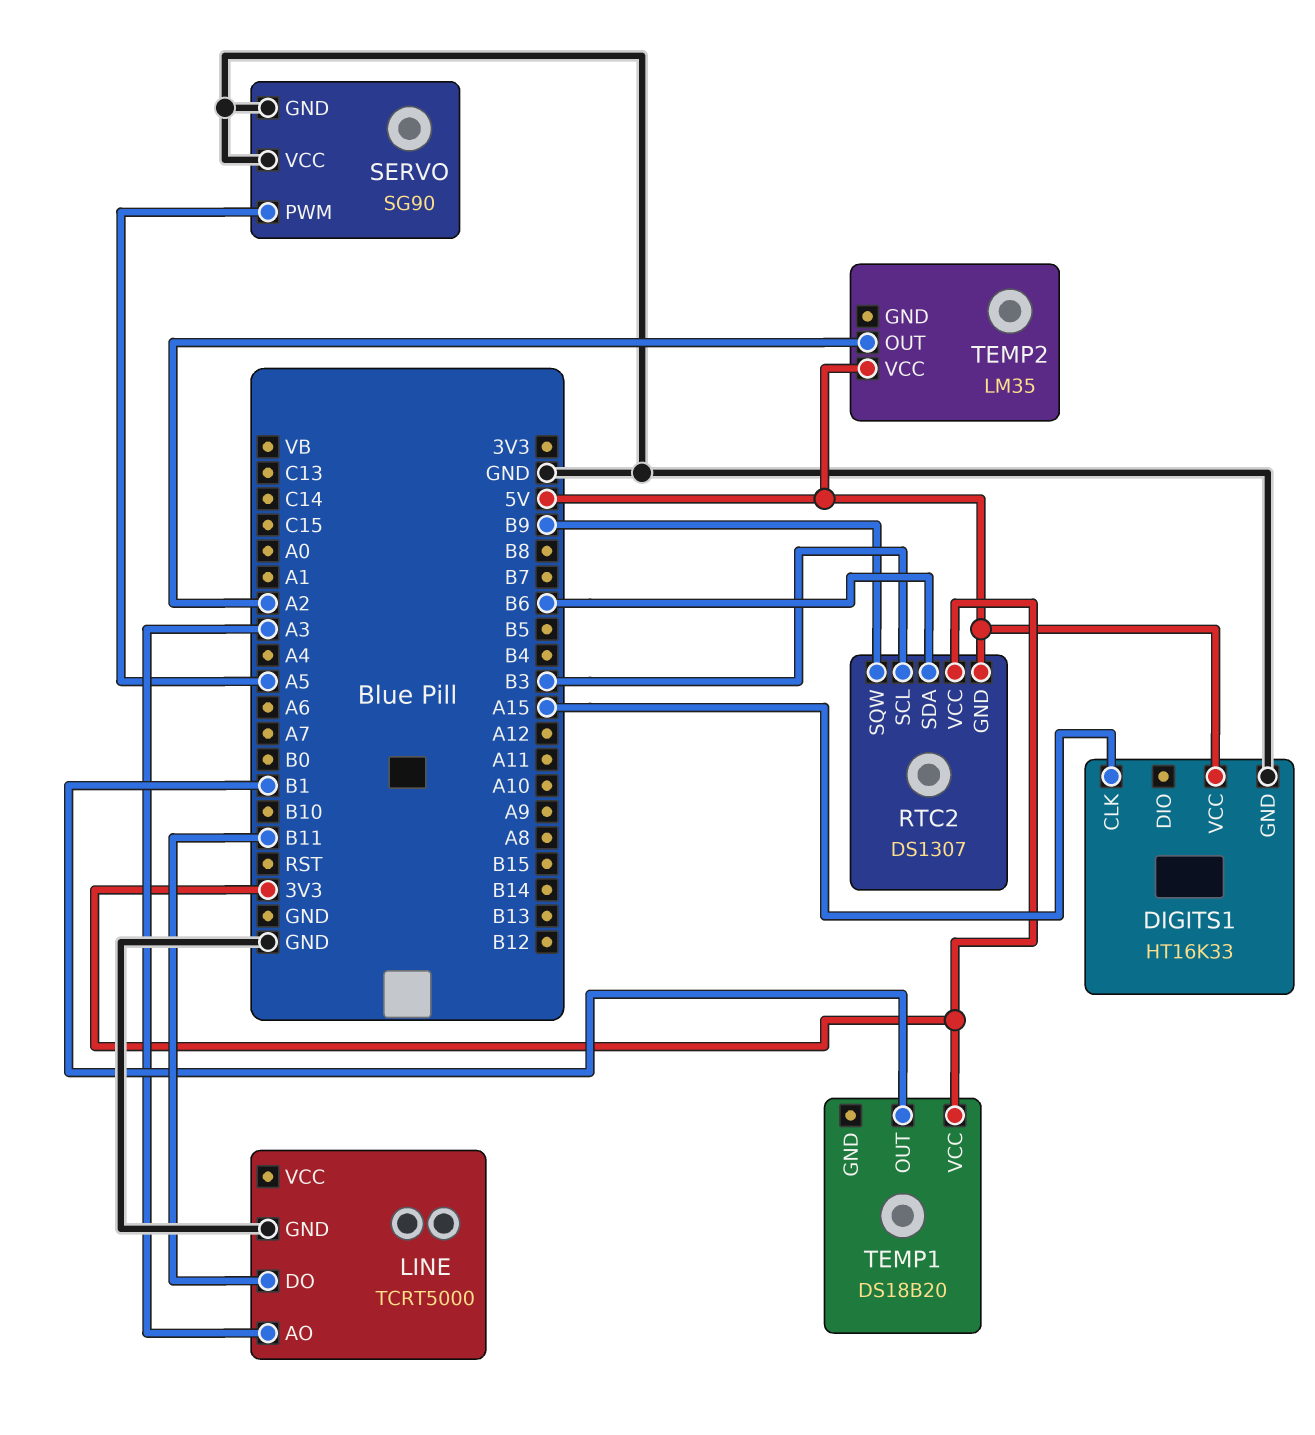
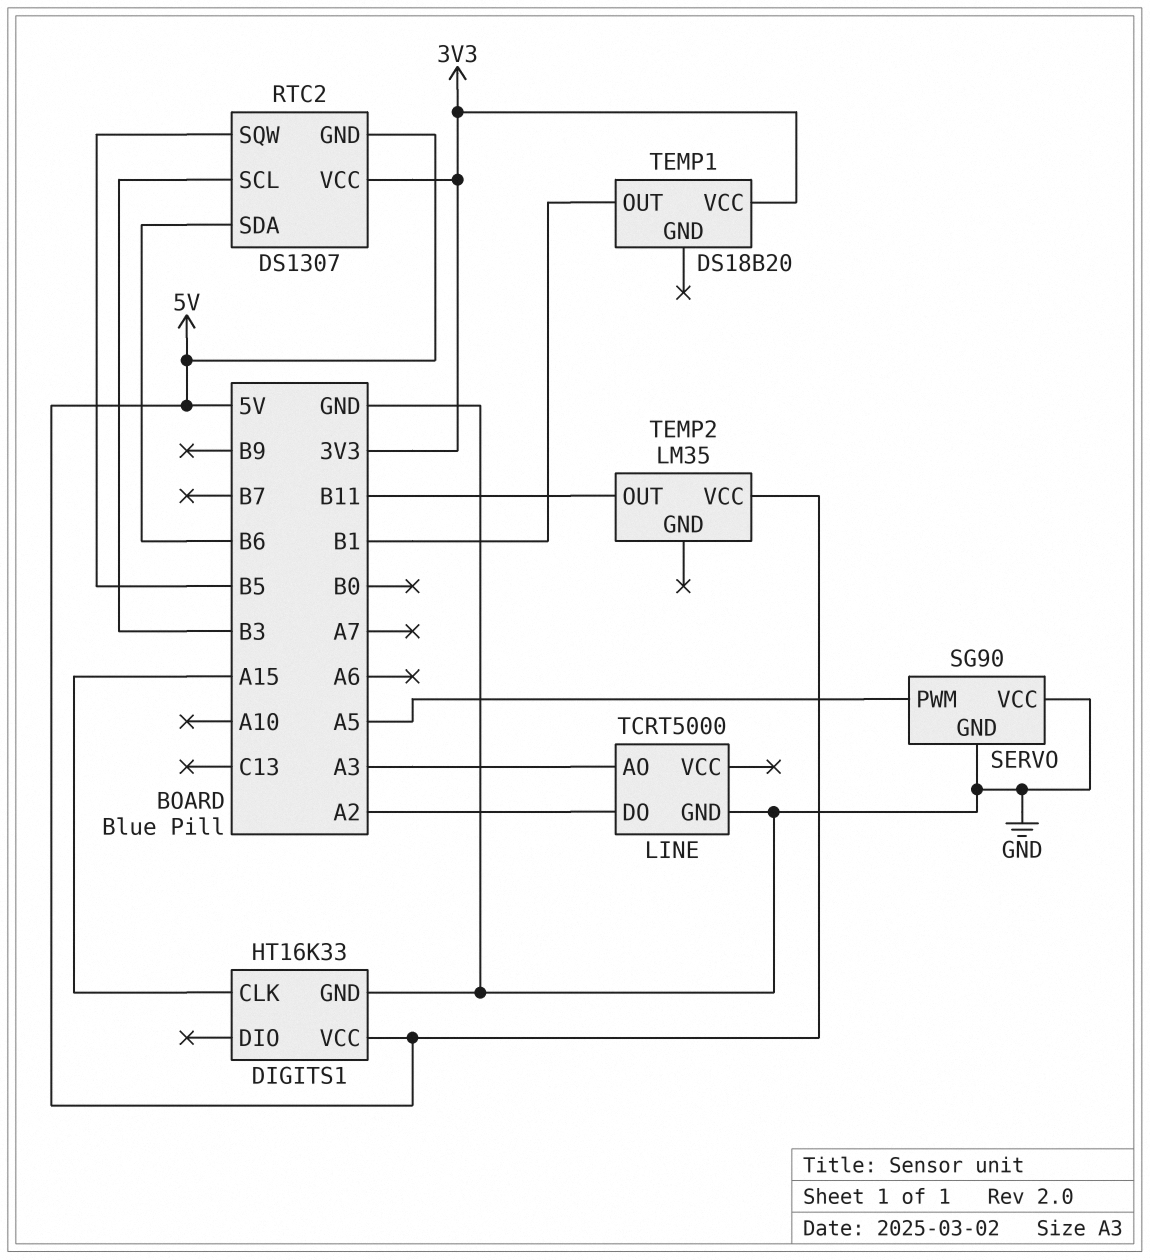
LINE pin DO: B11 -> A2
RTC2 pin SQW: B9 -> B5
TEMP2 pin OUT: A2 -> B11

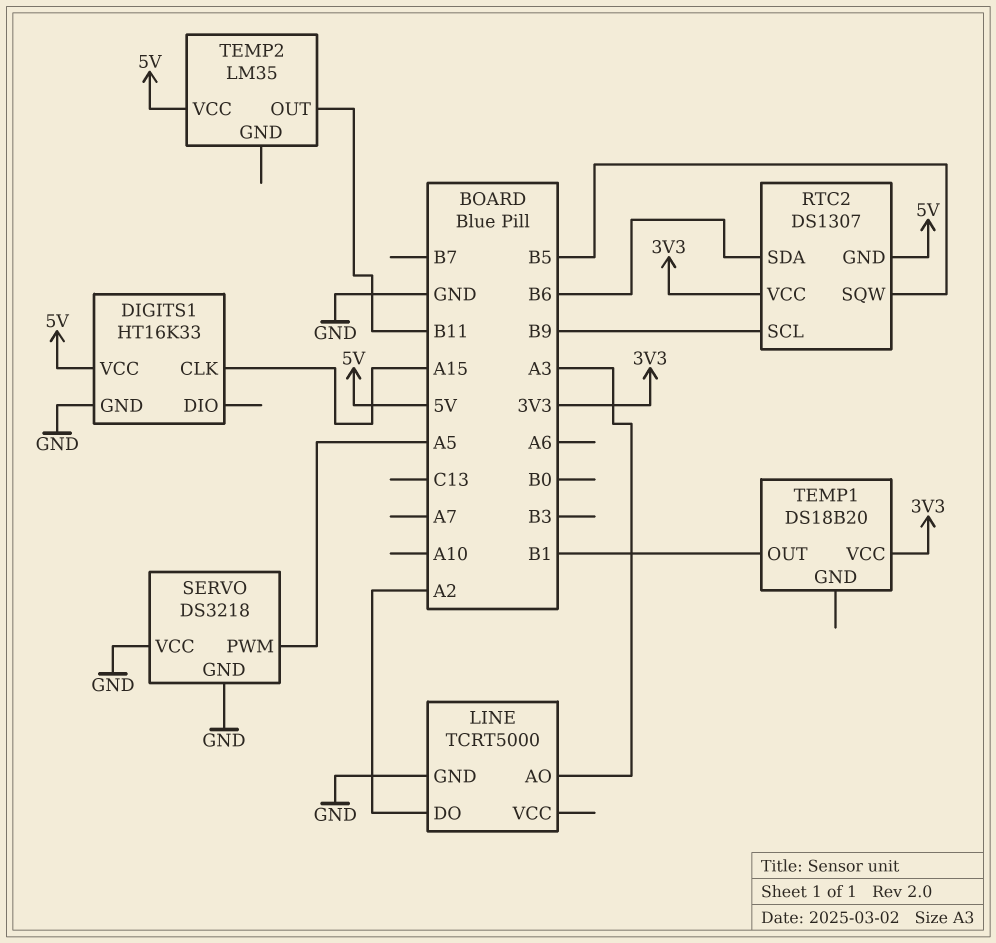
RTC2 pin SCL: B3 -> B9
SERVO: SG90 -> DS3218

